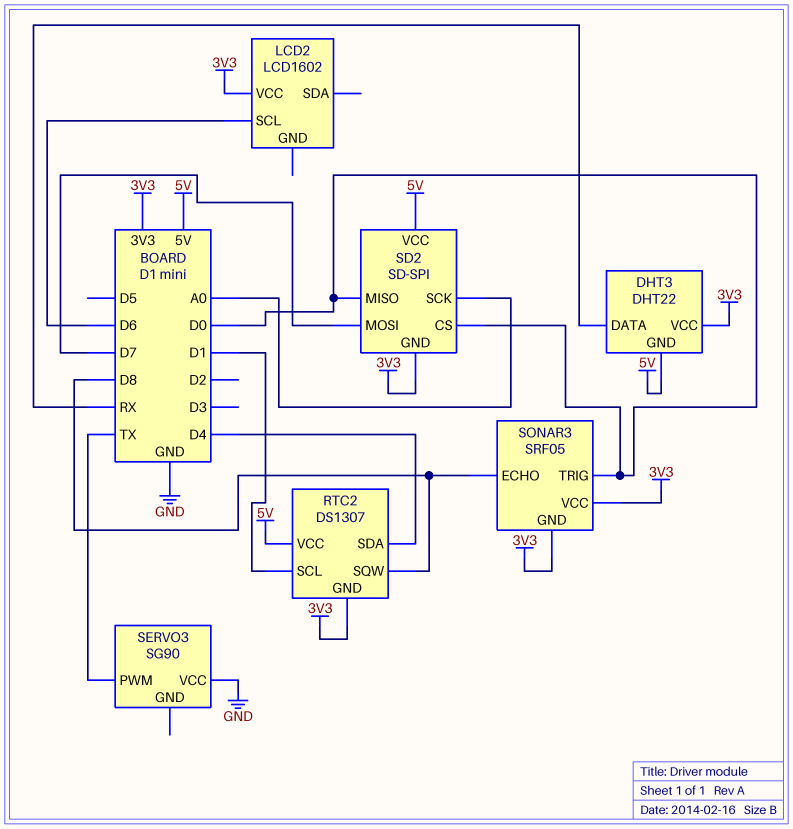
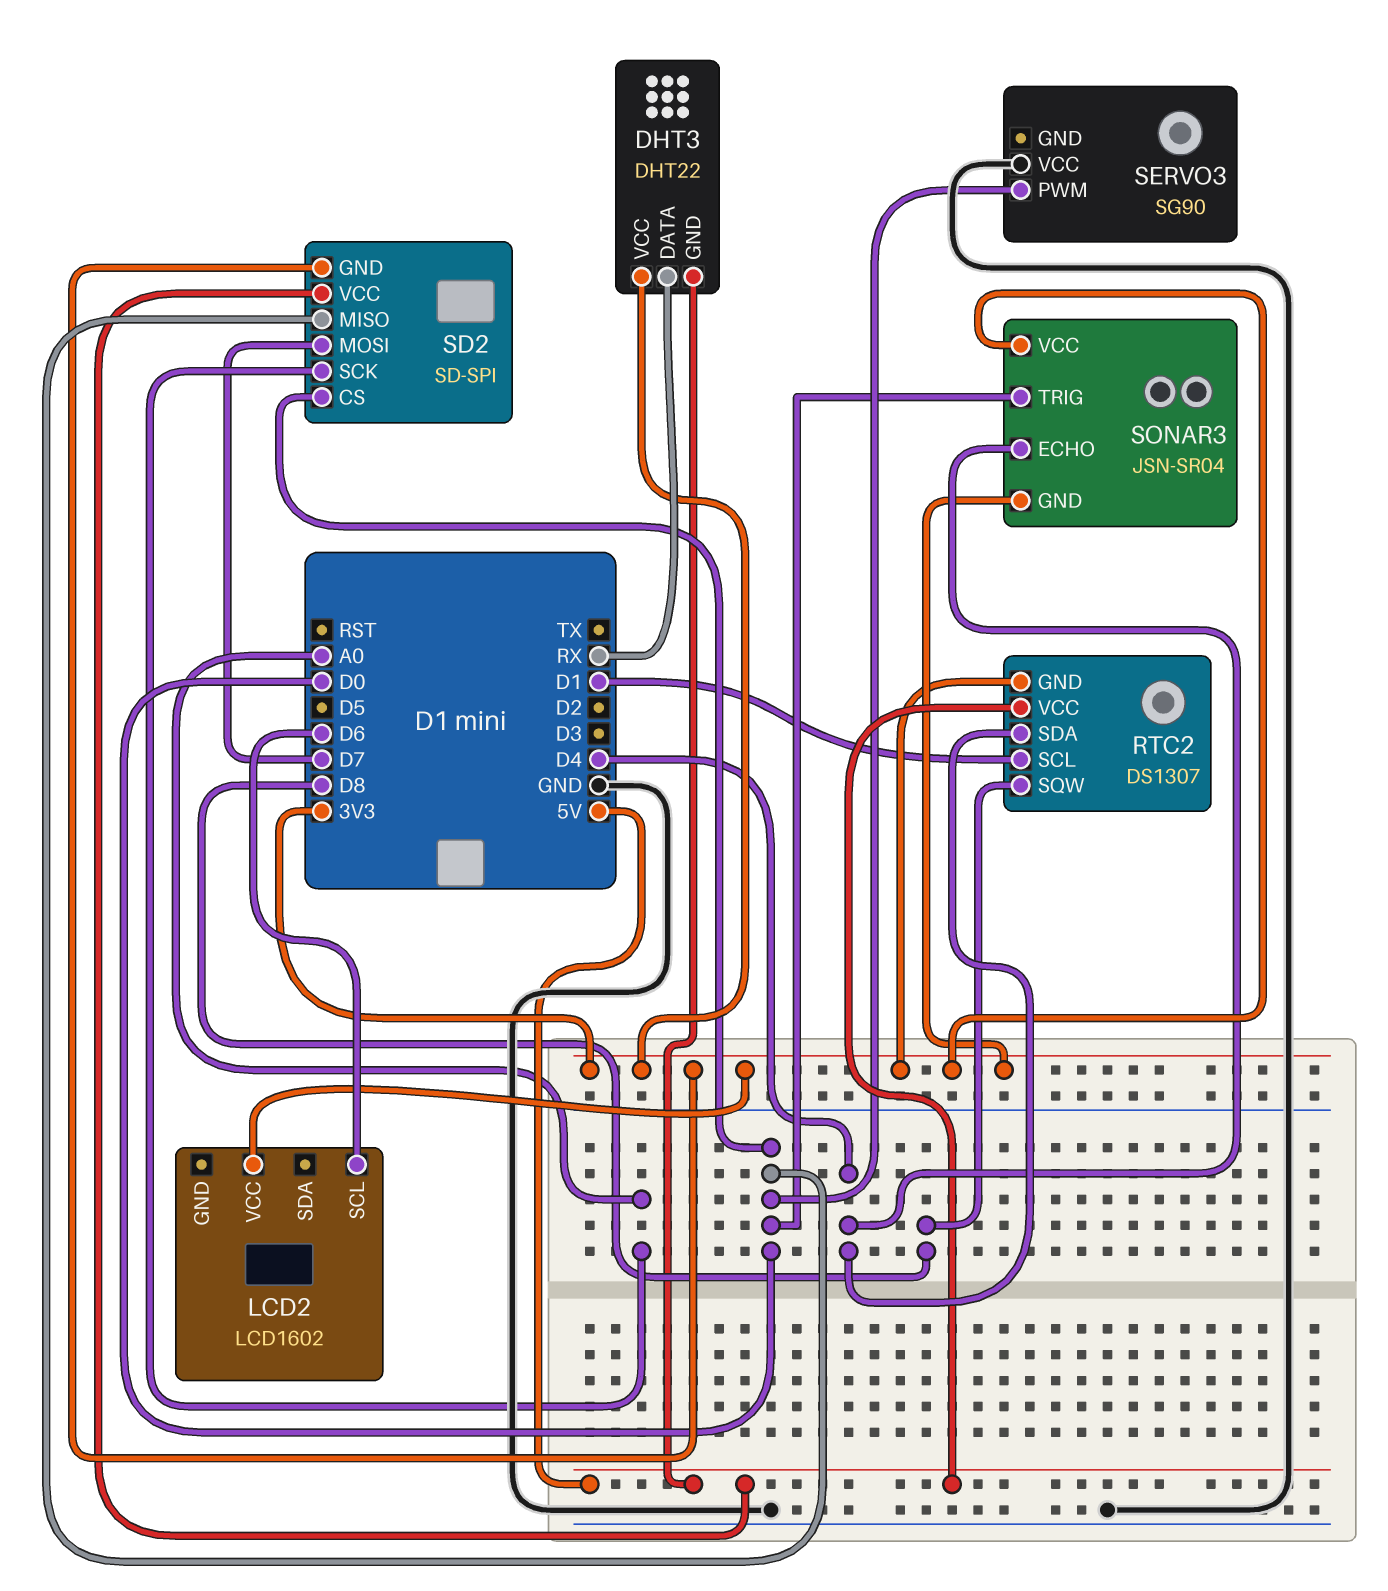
SERVO3 pin PWM: TX -> D0
SONAR3: SRF05 -> JSN-SR04
SONAR3 pin ECHO: D8 -> D4

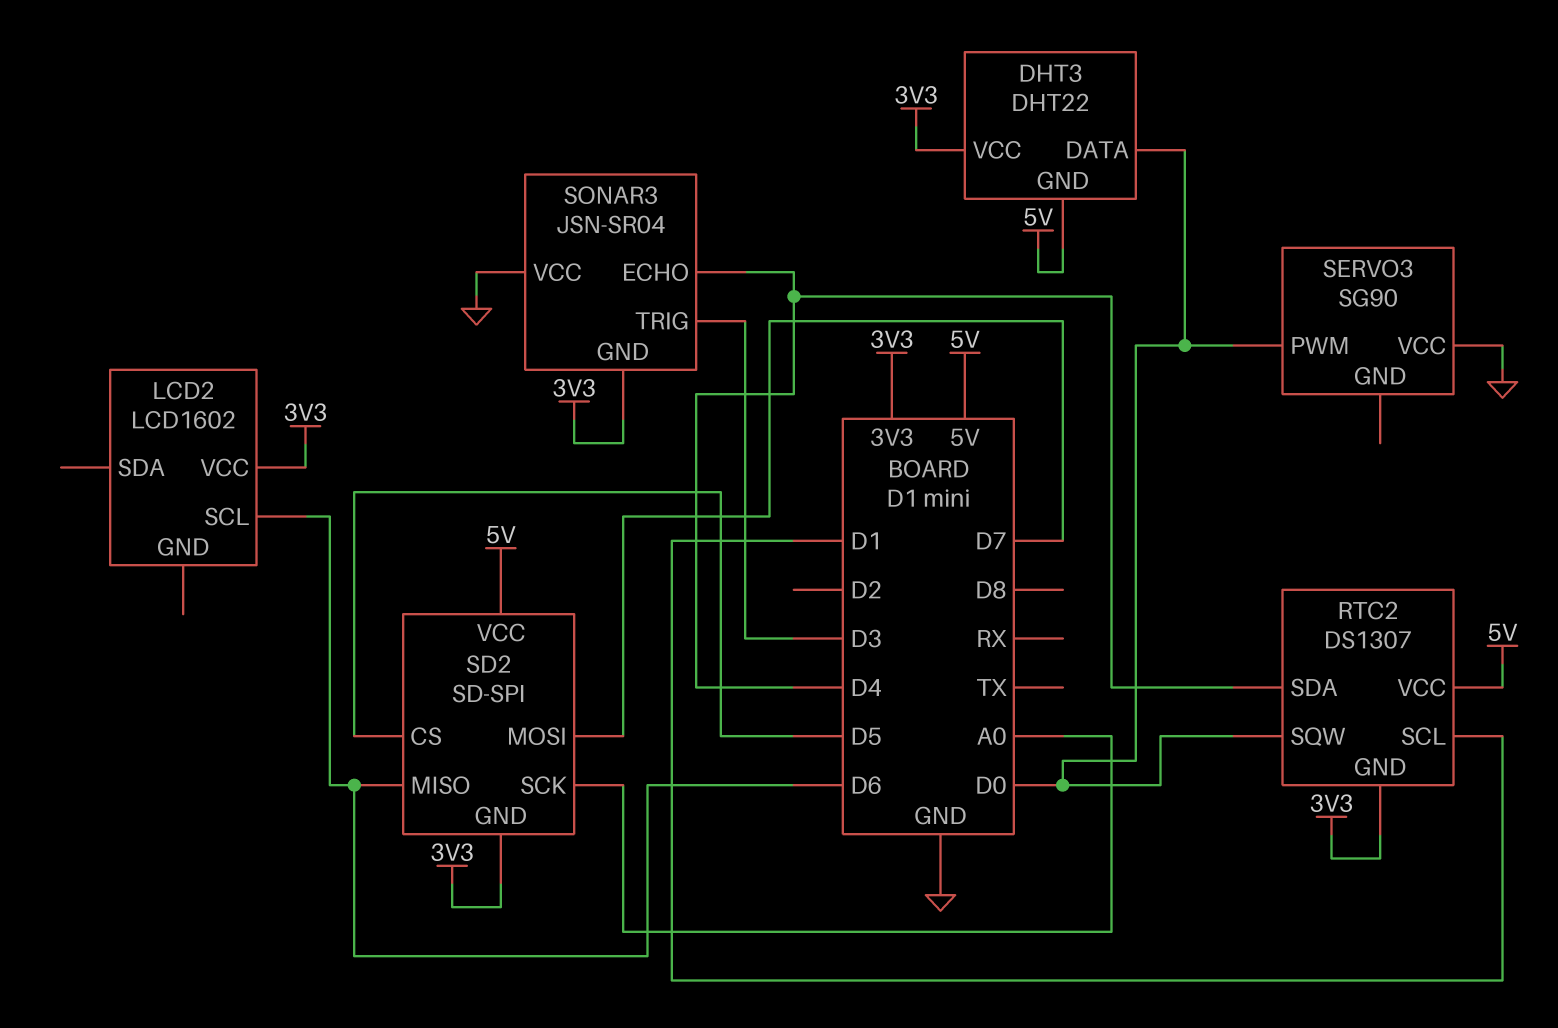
DHT3 pin DATA: RX -> D0
RTC2 pin SQW: D8 -> D0
SD2 pin CS: D0 -> D5
SD2 pin MISO: D0 -> D6
SONAR3 pin TRIG: D0 -> D3
SONAR3 pin VCC: 3V3 -> GND

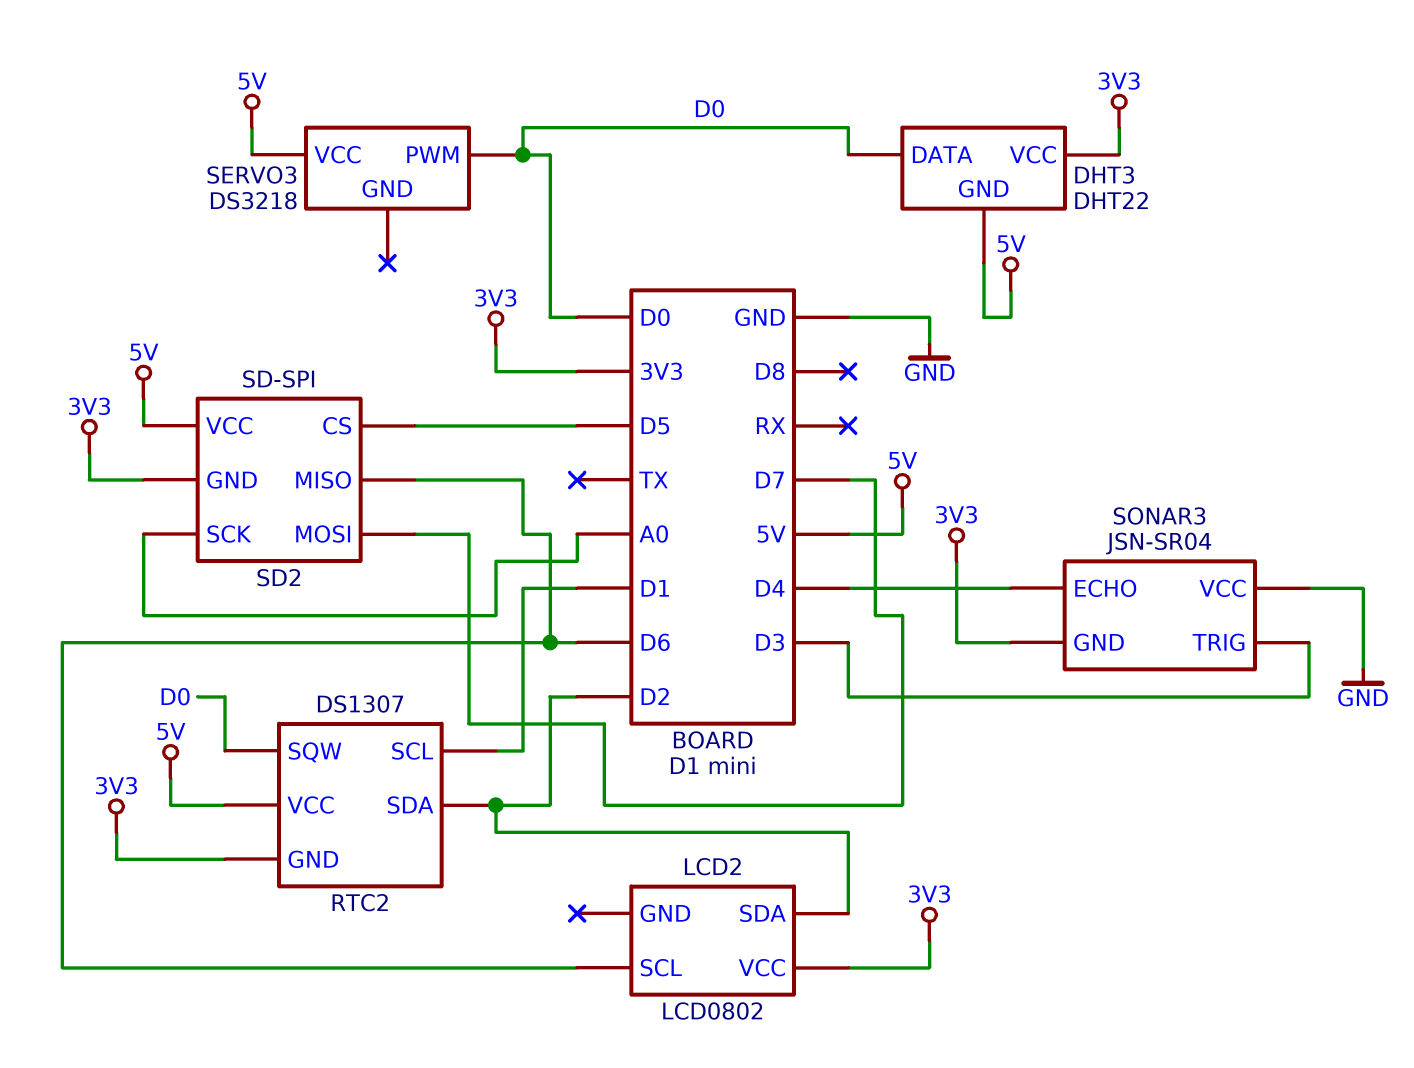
LCD2: LCD1602 -> LCD0802
LCD2 pin SDA: none -> D2
RTC2 pin SDA: D4 -> D2
SERVO3: SG90 -> DS3218
SERVO3 pin VCC: GND -> 5V

